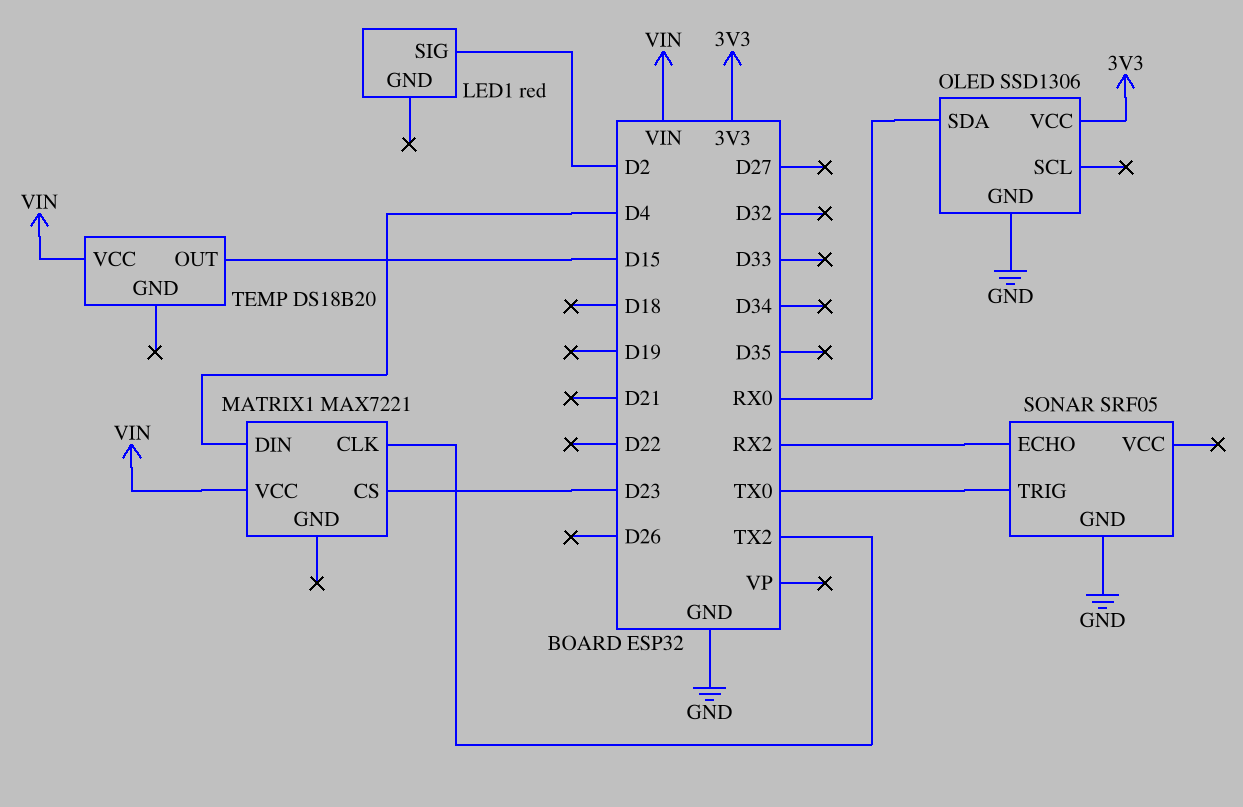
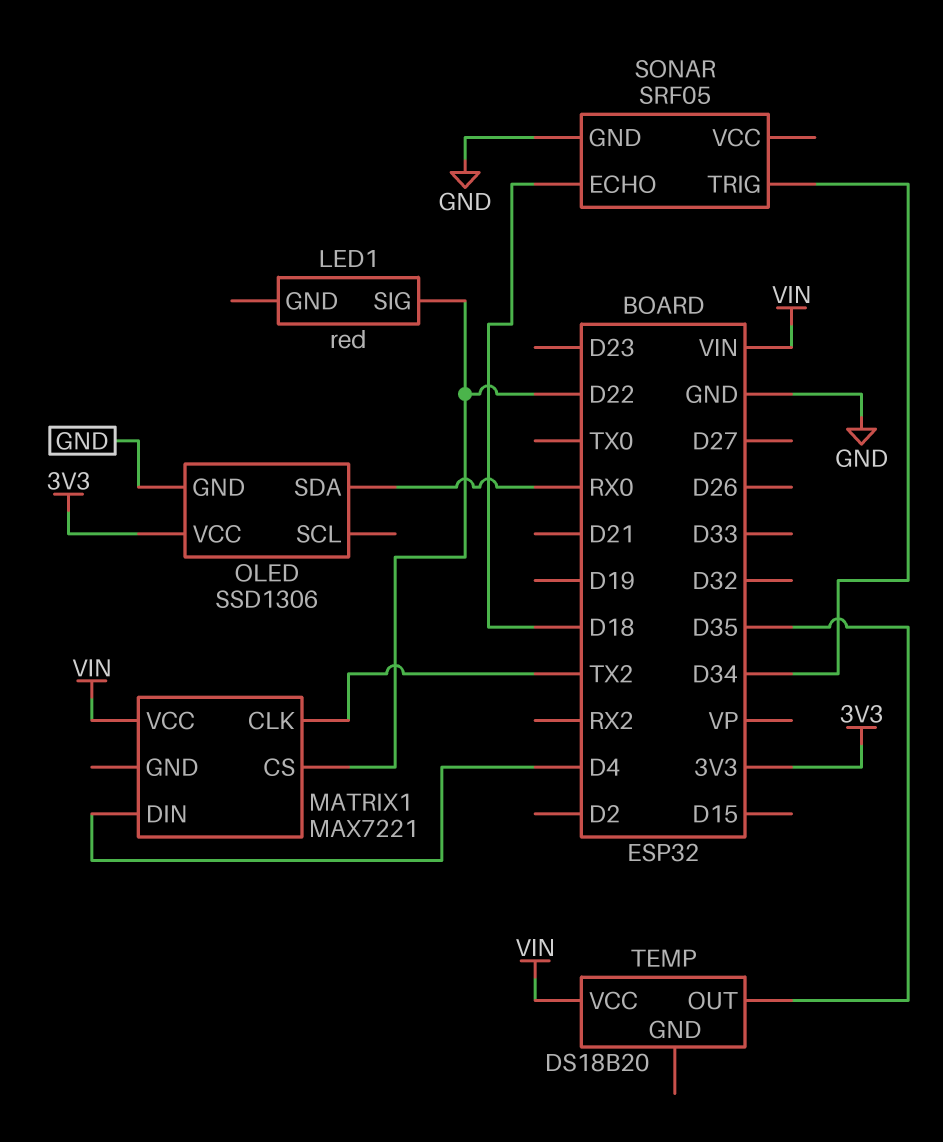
LED1 pin SIG: D2 -> D22
MATRIX1 pin CS: D23 -> D22
SONAR pin ECHO: RX2 -> D18
SONAR pin TRIG: TX0 -> D34
TEMP pin OUT: D15 -> D35

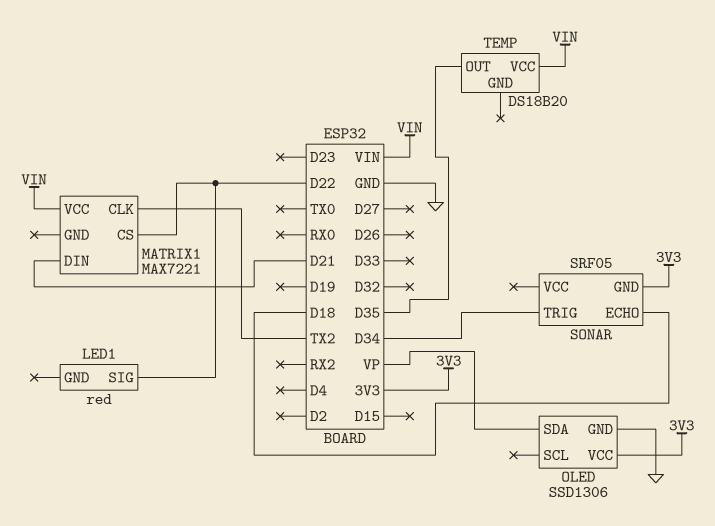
MATRIX1 pin DIN: D4 -> D21
OLED pin SDA: RX0 -> VP
SONAR pin GND: GND -> 3V3

